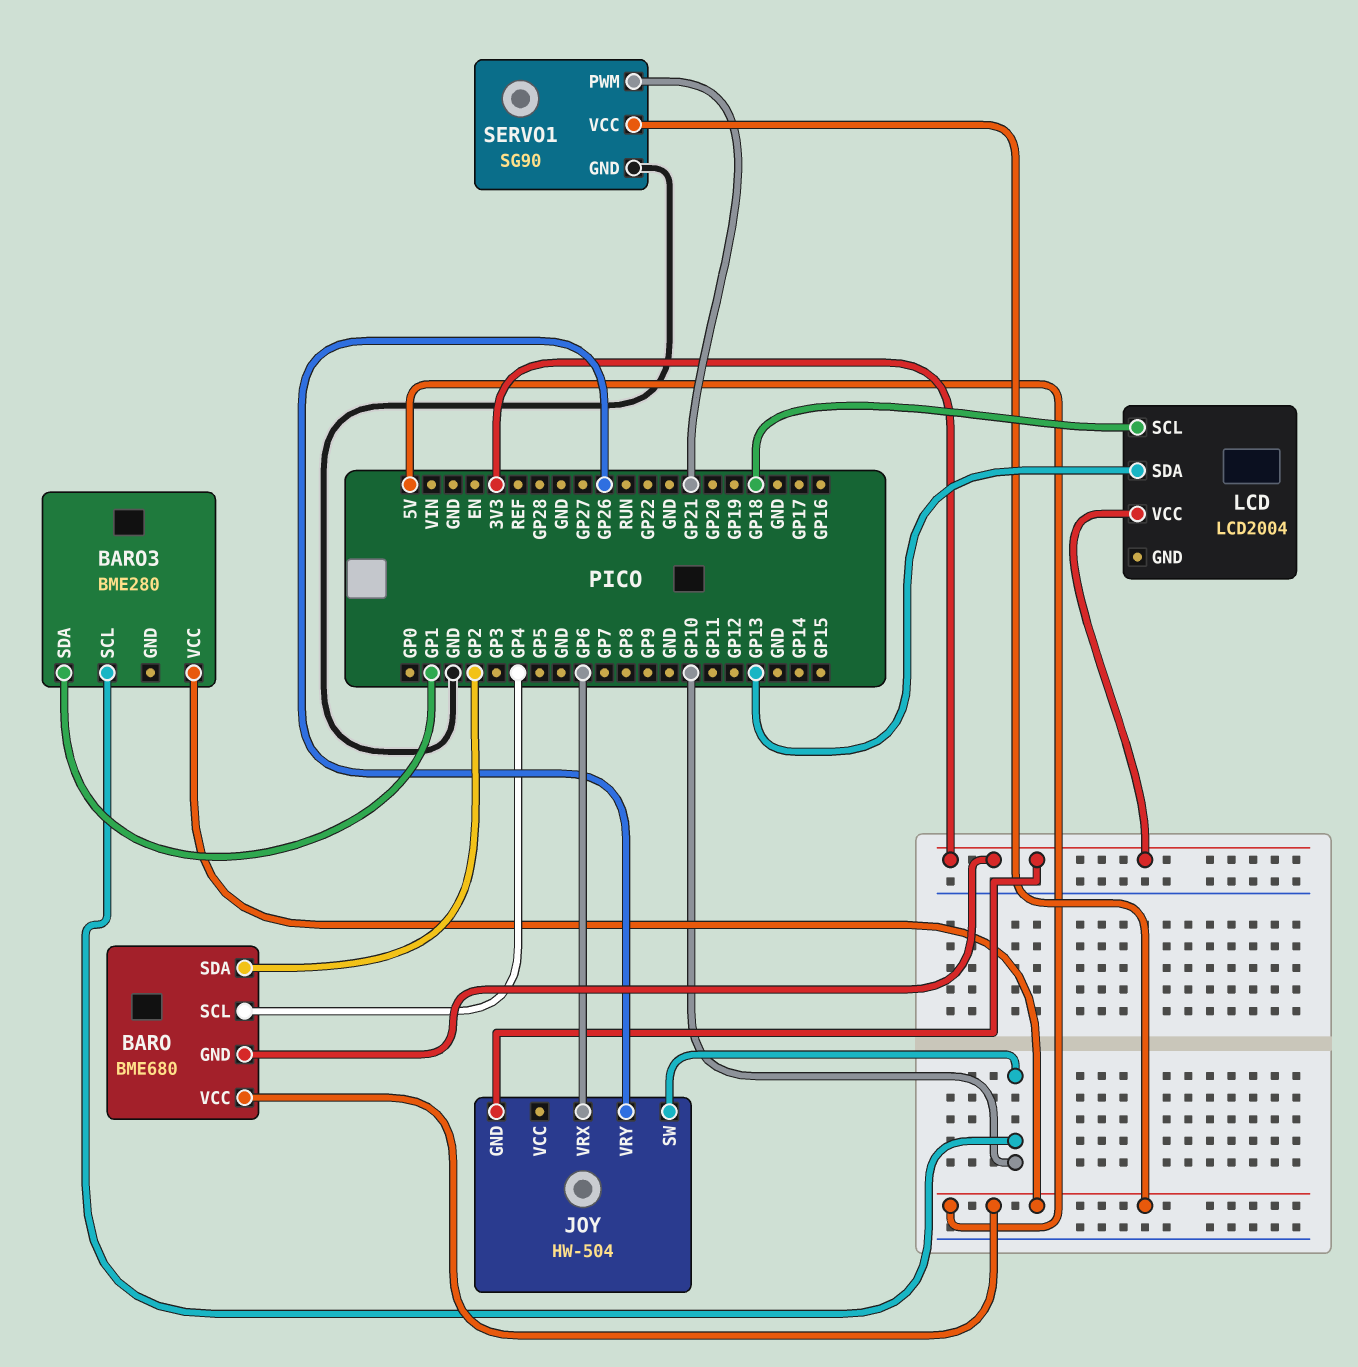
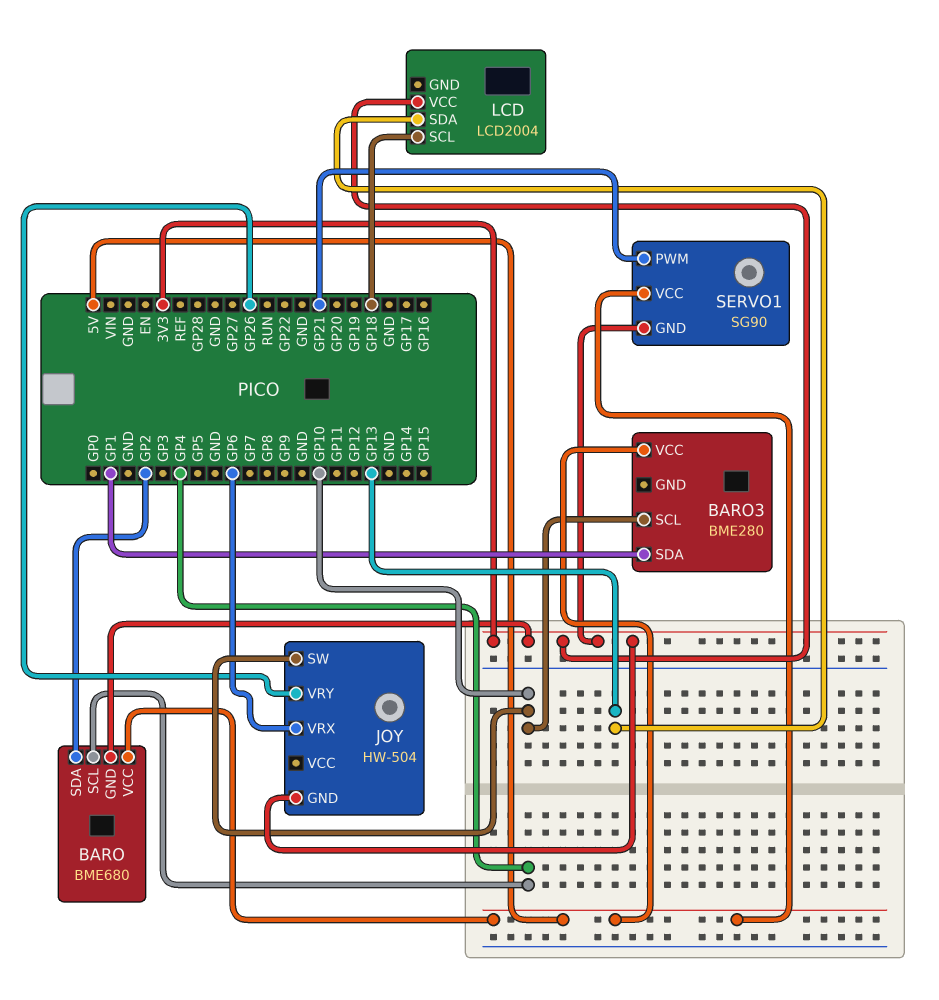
SERVO1 pin GND: GND -> 3V3

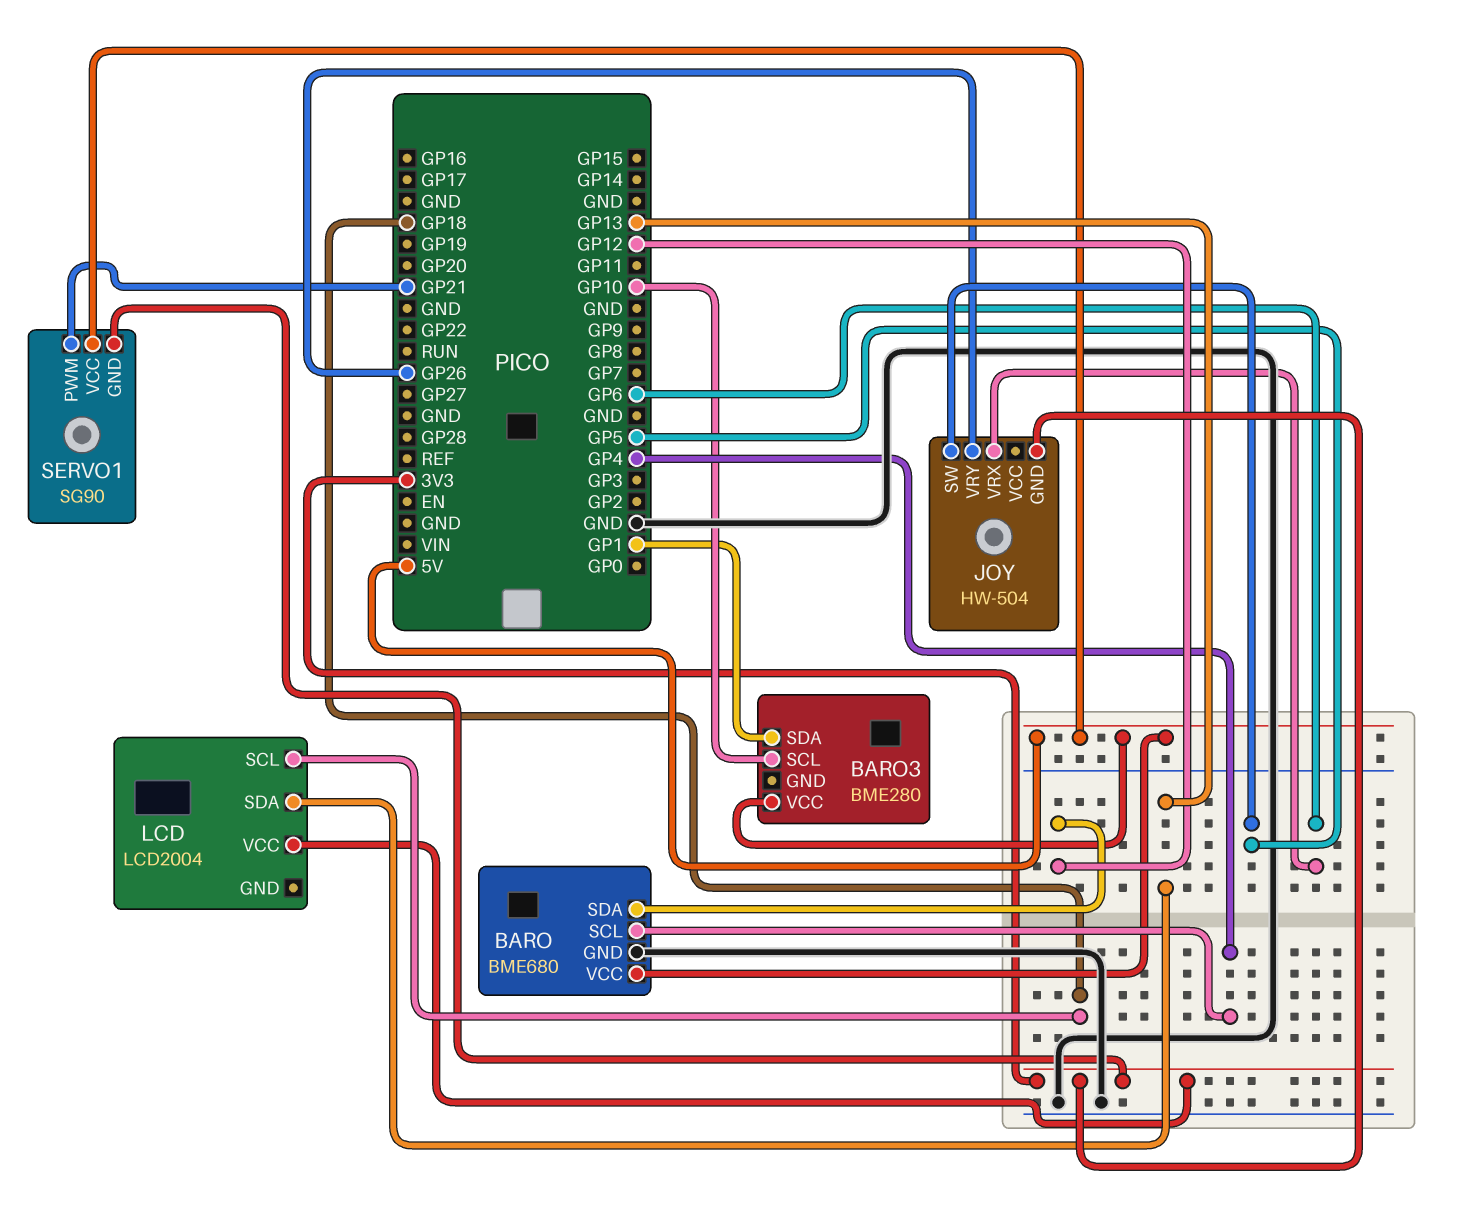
BARO pin GND: 3V3 -> GND
BARO pin SDA: GP2 -> GP12
JOY pin SW: GP10 -> GP5

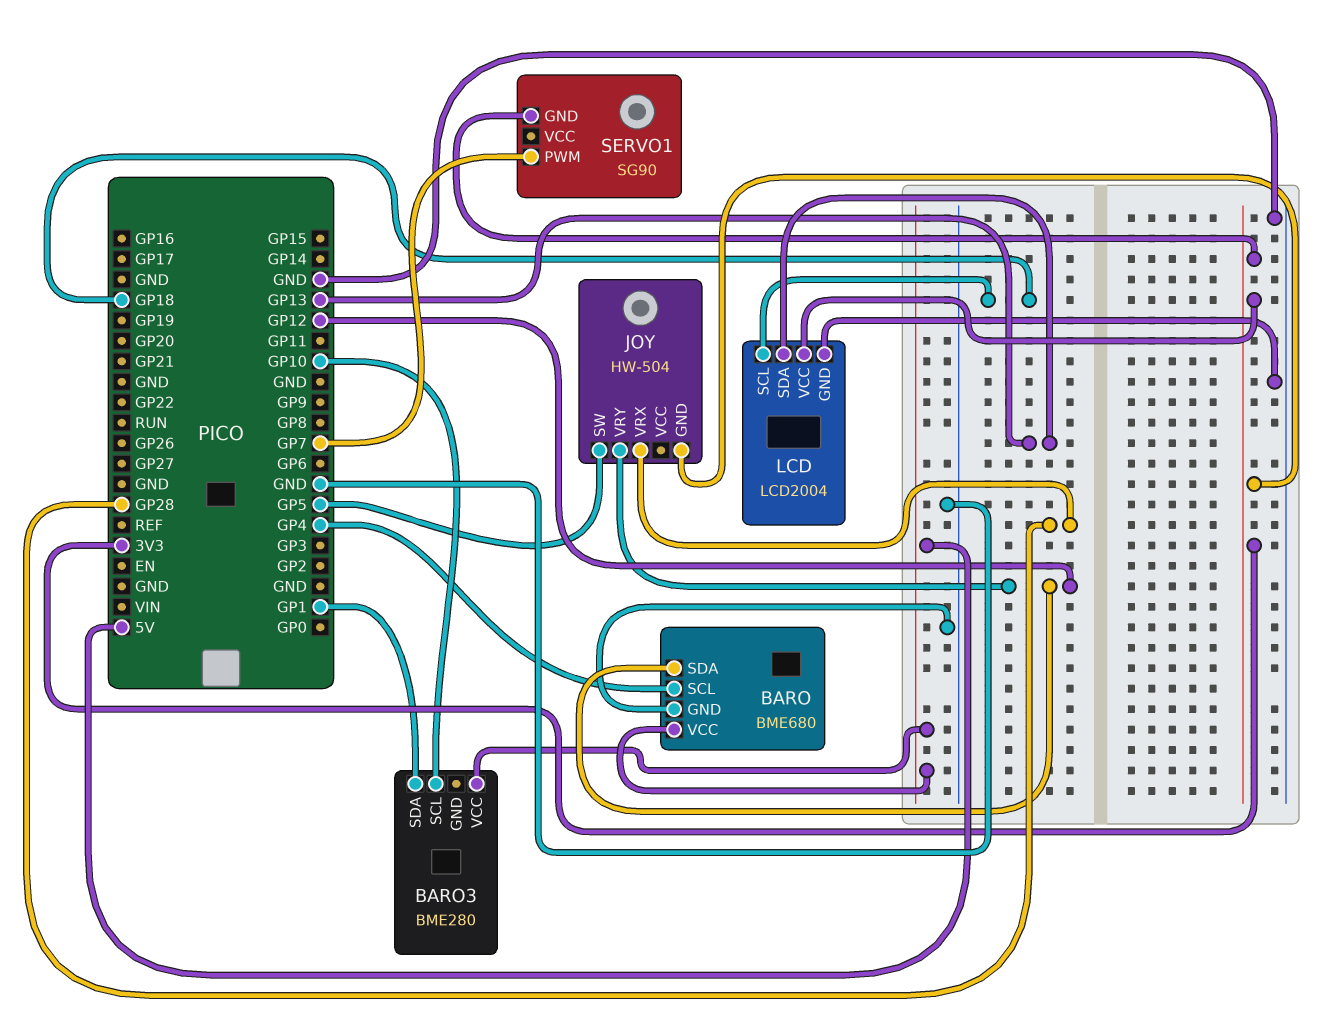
JOY pin VRX: GP6 -> GP28
JOY pin VRY: GP26 -> GP12
LCD pin GND: none -> GND
SERVO1 pin PWM: GP21 -> GP7
SERVO1 pin VCC: 5V -> none

